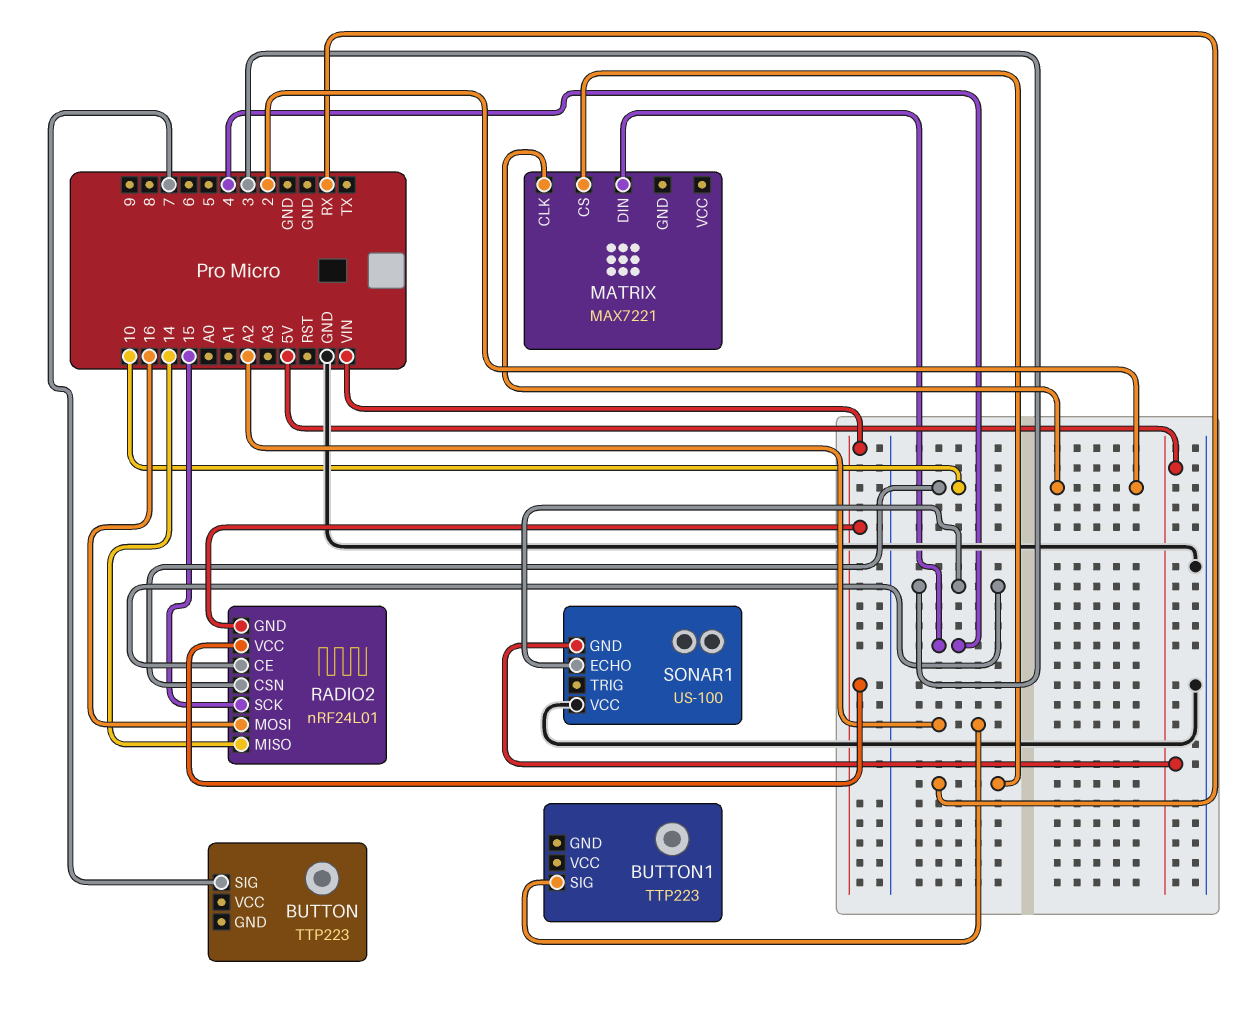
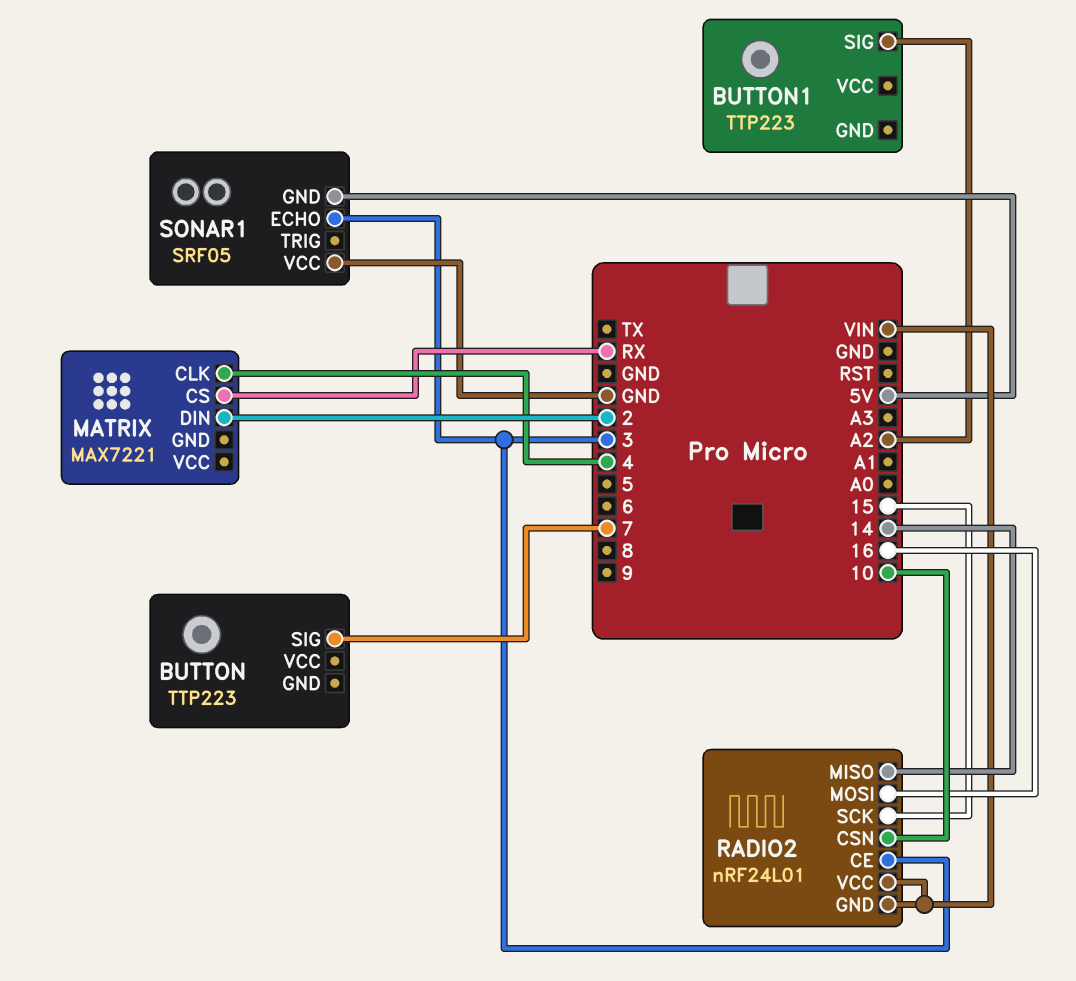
MATRIX pin CLK: 2 -> 4
MATRIX pin DIN: 4 -> 2
SONAR1: US-100 -> SRF05

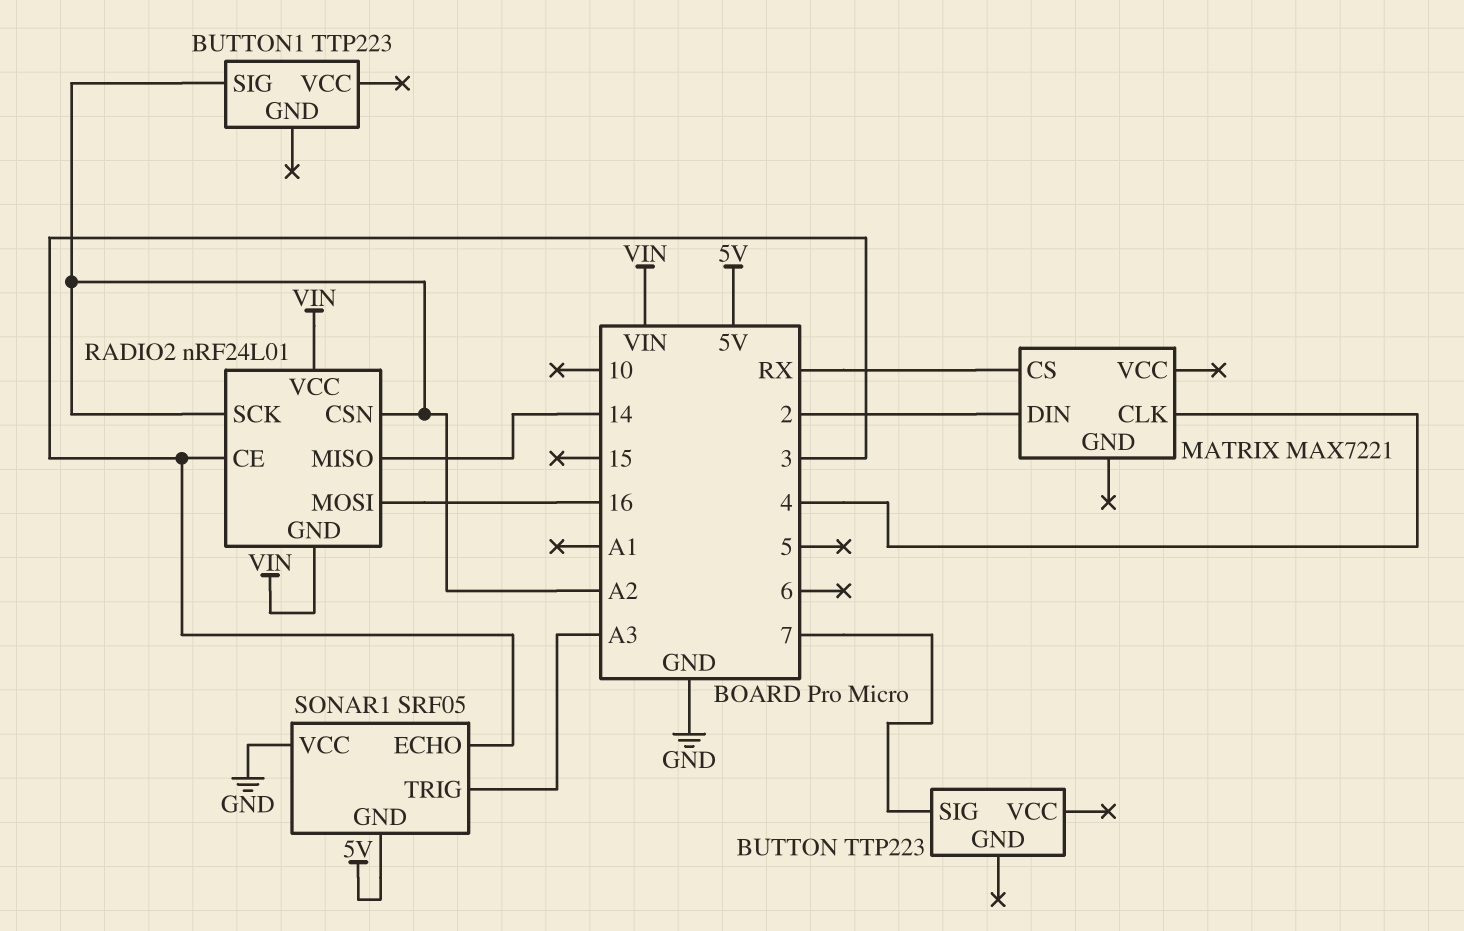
RADIO2 pin CSN: 10 -> A2
RADIO2 pin SCK: 15 -> A2
SONAR1 pin TRIG: none -> A3

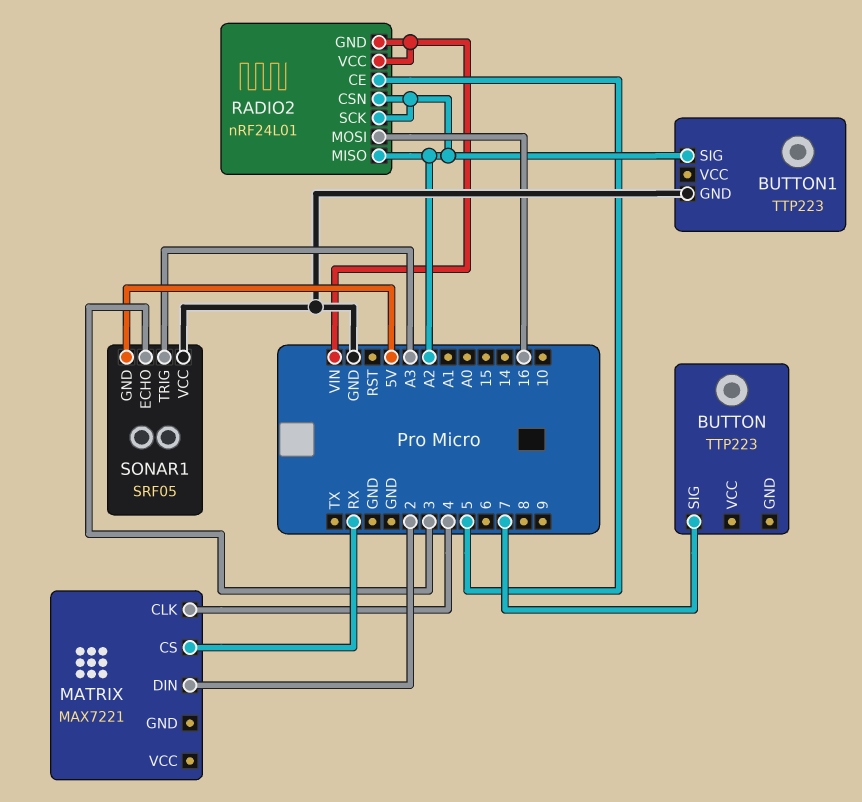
BUTTON1 pin GND: none -> GND
RADIO2 pin CE: 3 -> 5
RADIO2 pin MISO: 14 -> A2

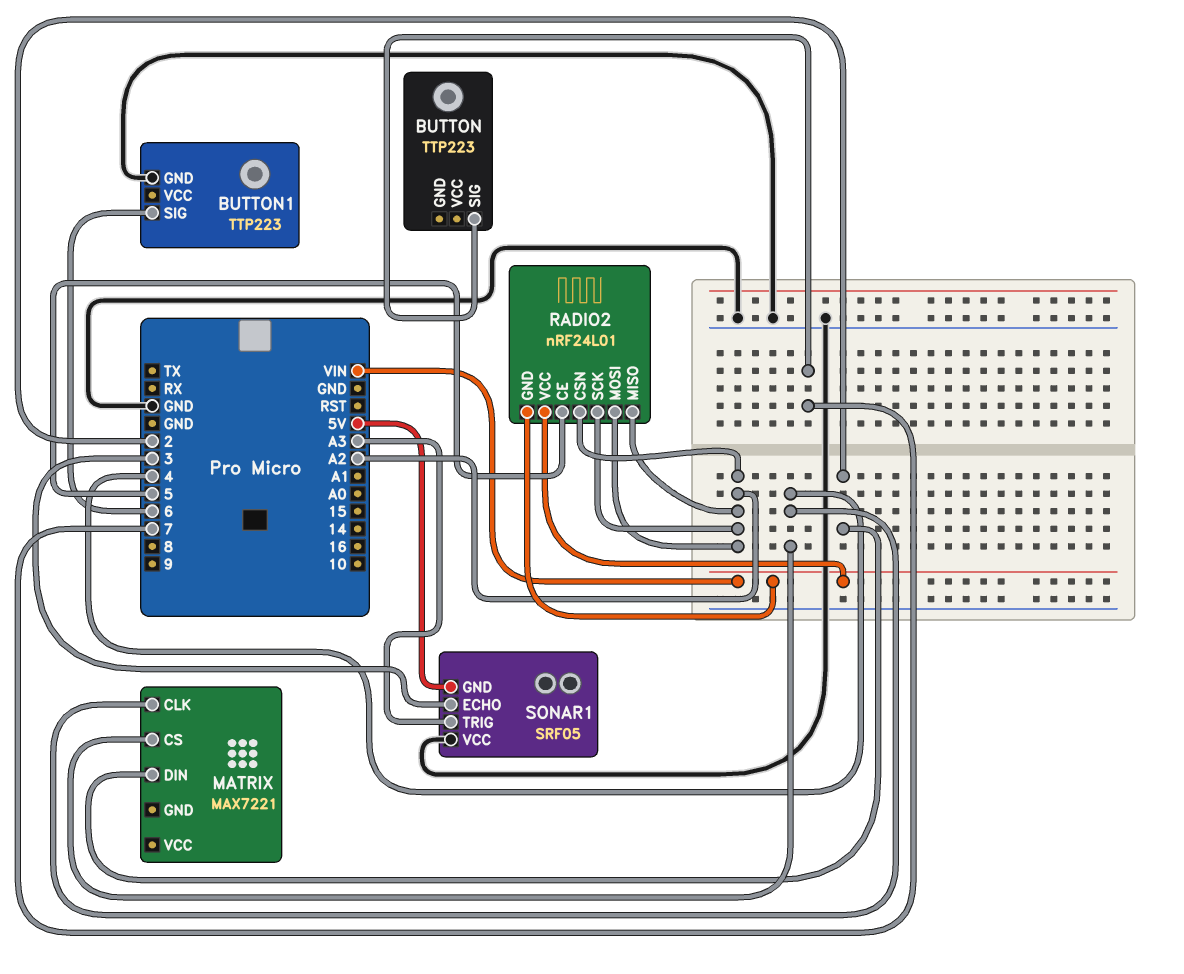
BUTTON1 pin SIG: A2 -> 6
MATRIX pin CS: RX -> 4
RADIO2 pin MOSI: 16 -> A2

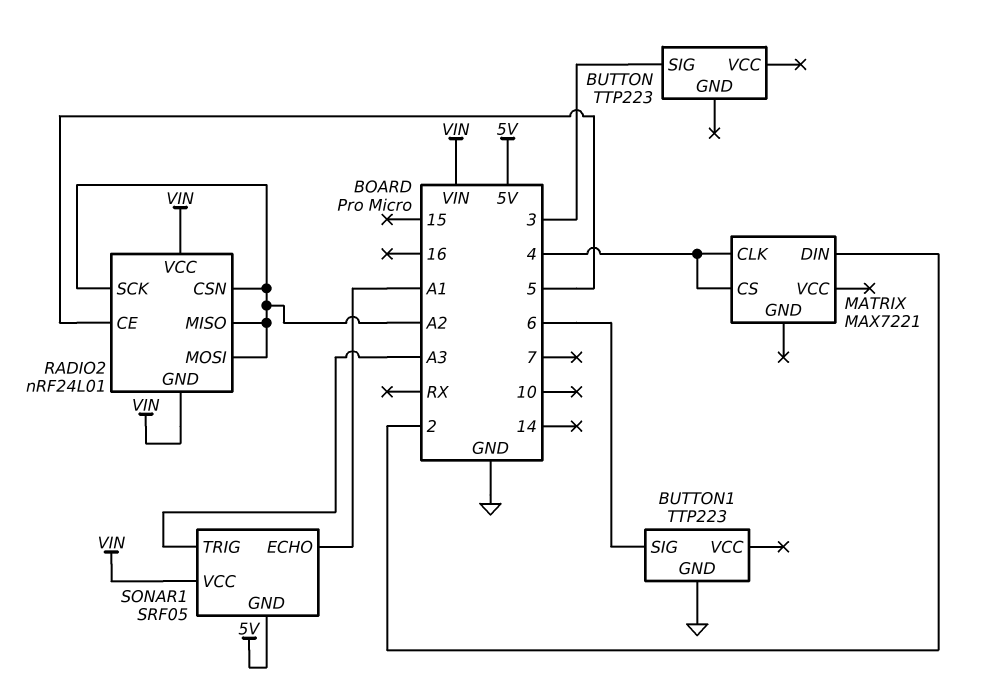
BUTTON pin SIG: 7 -> 3
SONAR1 pin ECHO: 3 -> A1
SONAR1 pin VCC: GND -> VIN

